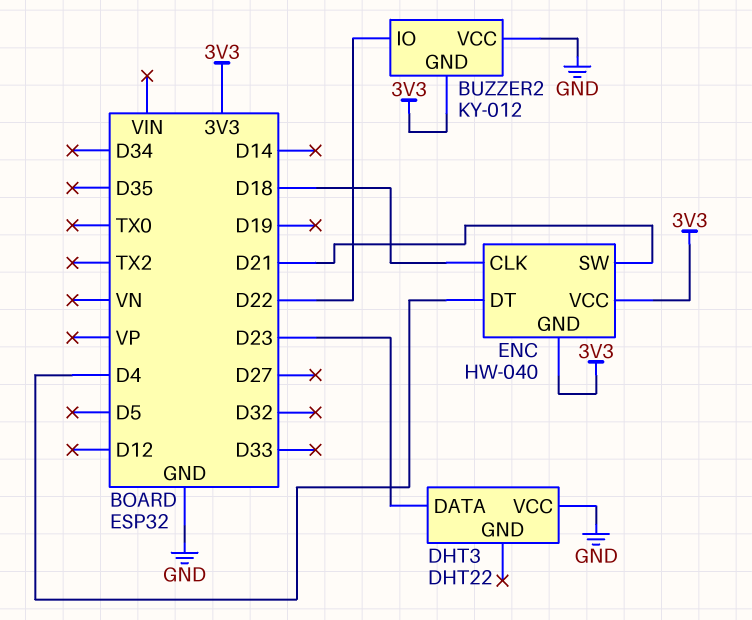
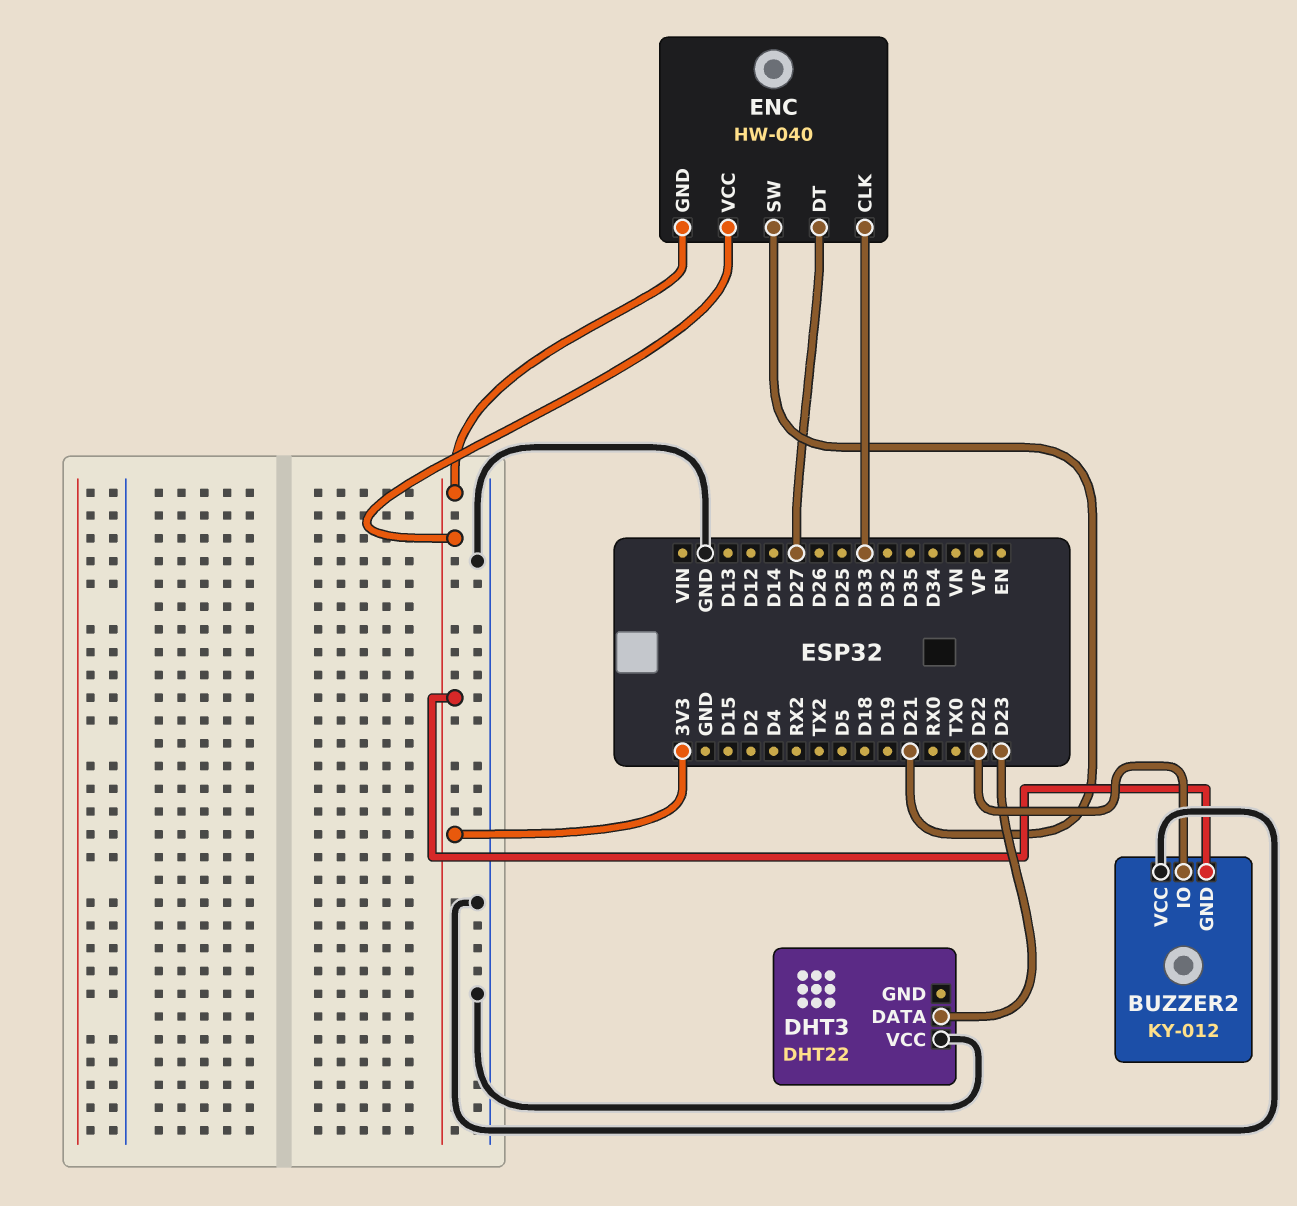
ENC pin CLK: D18 -> D33
ENC pin DT: D4 -> D27

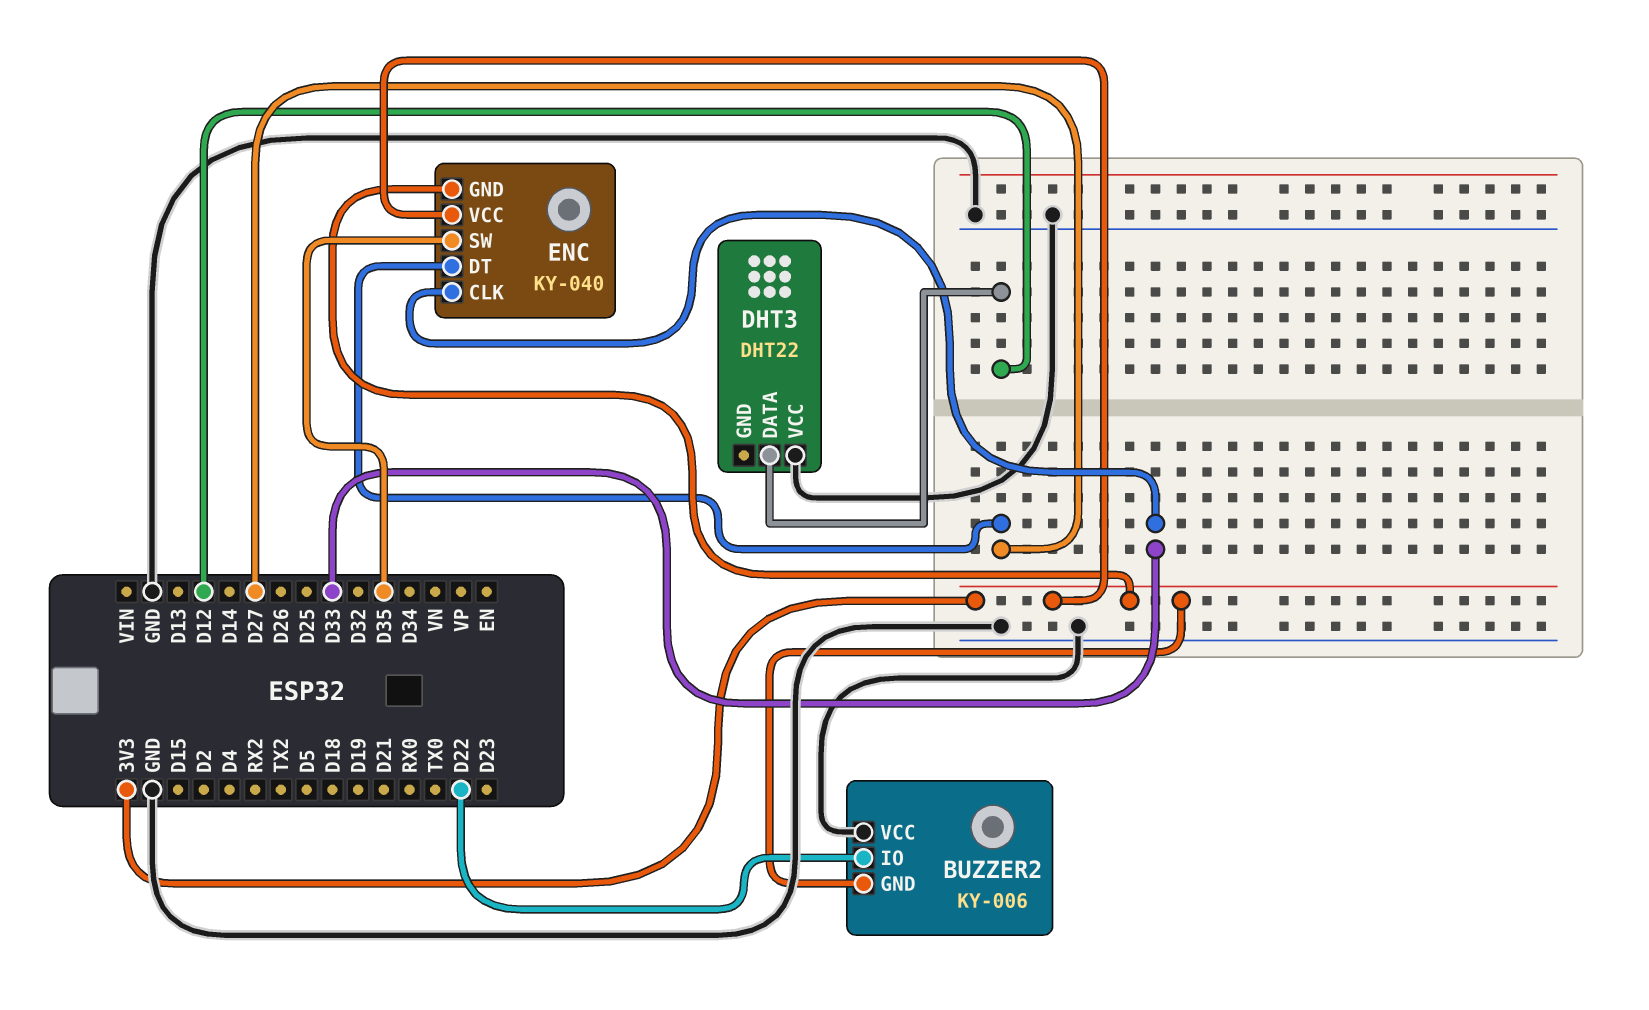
BUZZER2: KY-012 -> KY-006
DHT3 pin DATA: D23 -> D12
ENC: HW-040 -> KY-040
ENC pin SW: D21 -> D35

